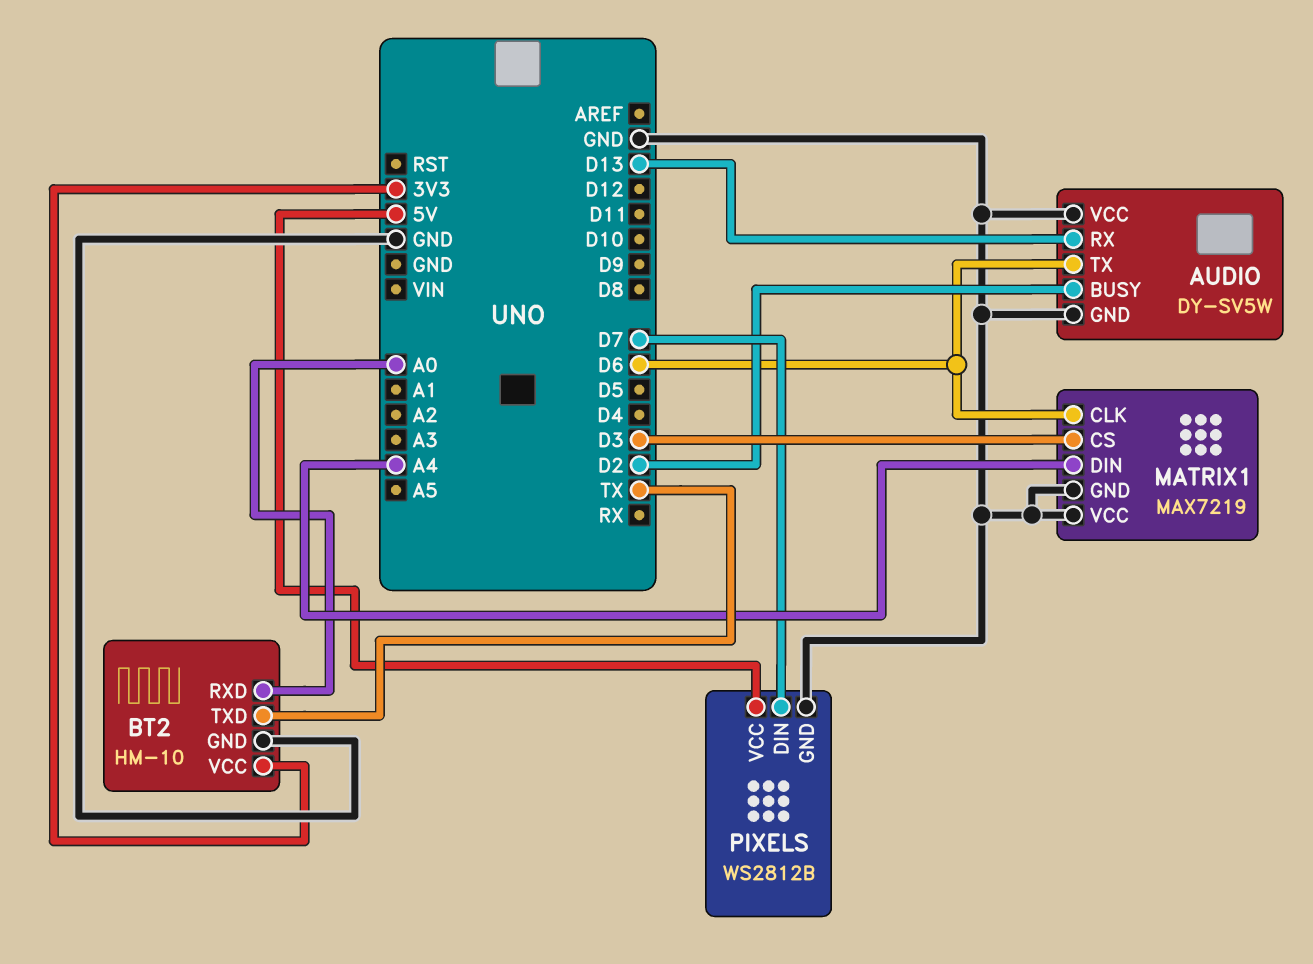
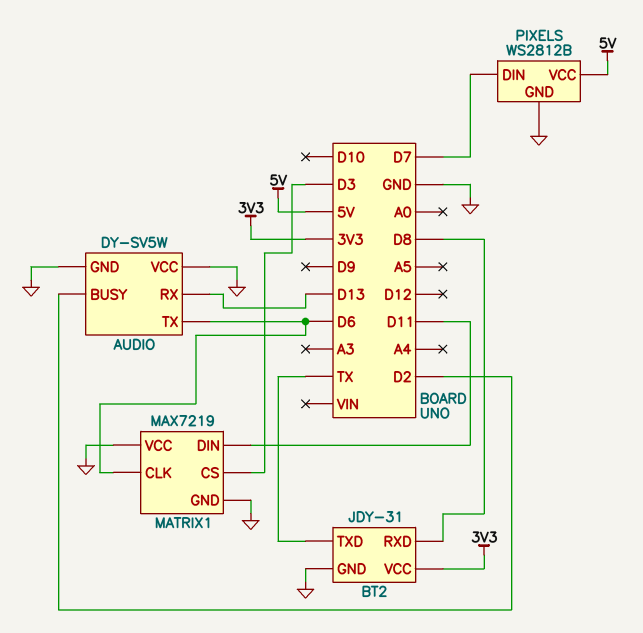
BT2: HM-10 -> JDY-31
BT2 pin RXD: A0 -> D8
MATRIX1 pin DIN: A4 -> D11

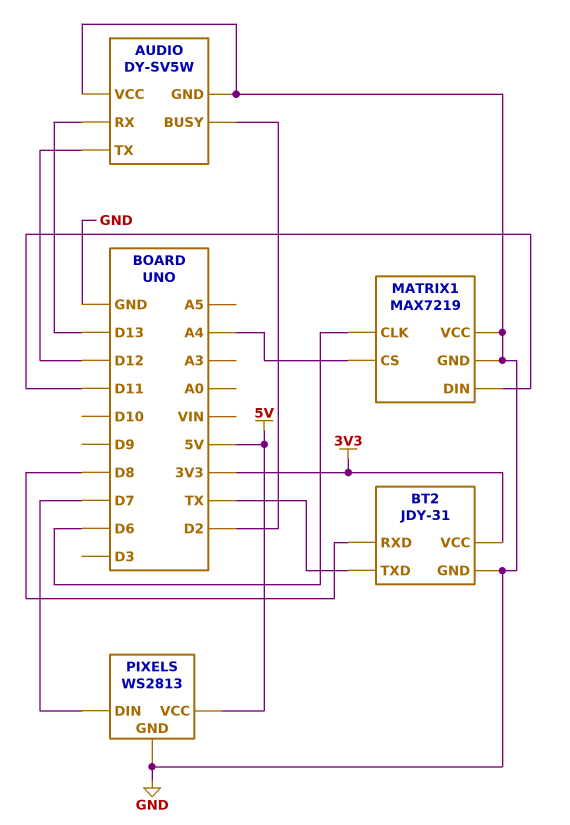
AUDIO pin TX: D6 -> D12
MATRIX1 pin CS: D3 -> A4
PIXELS: WS2812B -> WS2813

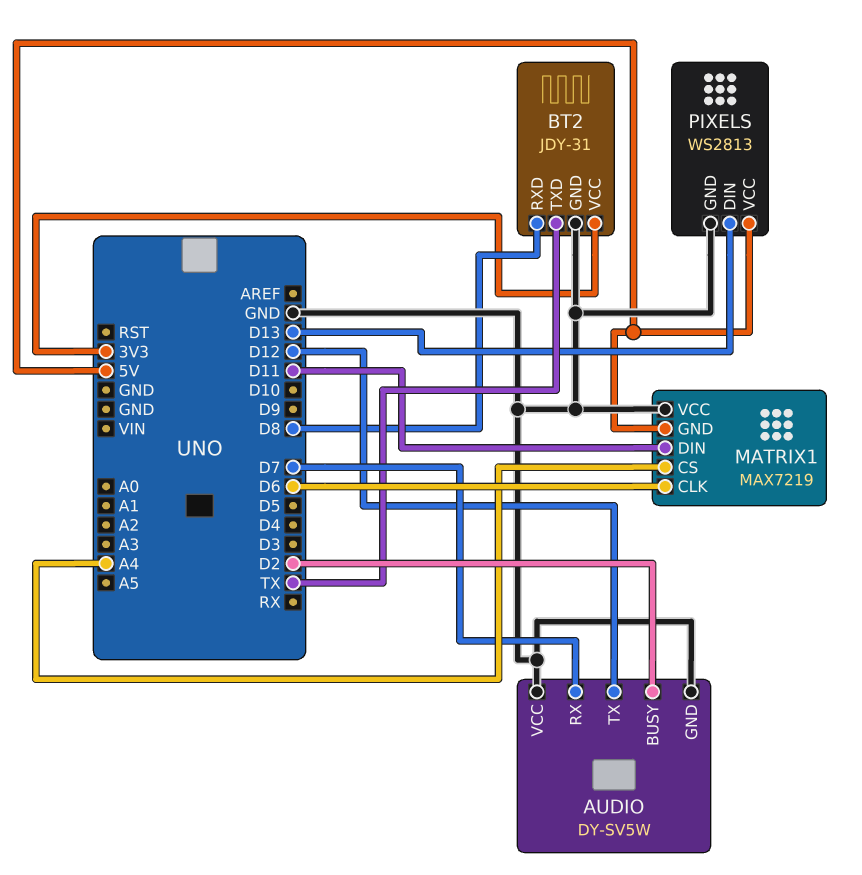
AUDIO pin RX: D13 -> D7
MATRIX1 pin GND: GND -> 5V
PIXELS pin DIN: D7 -> D13

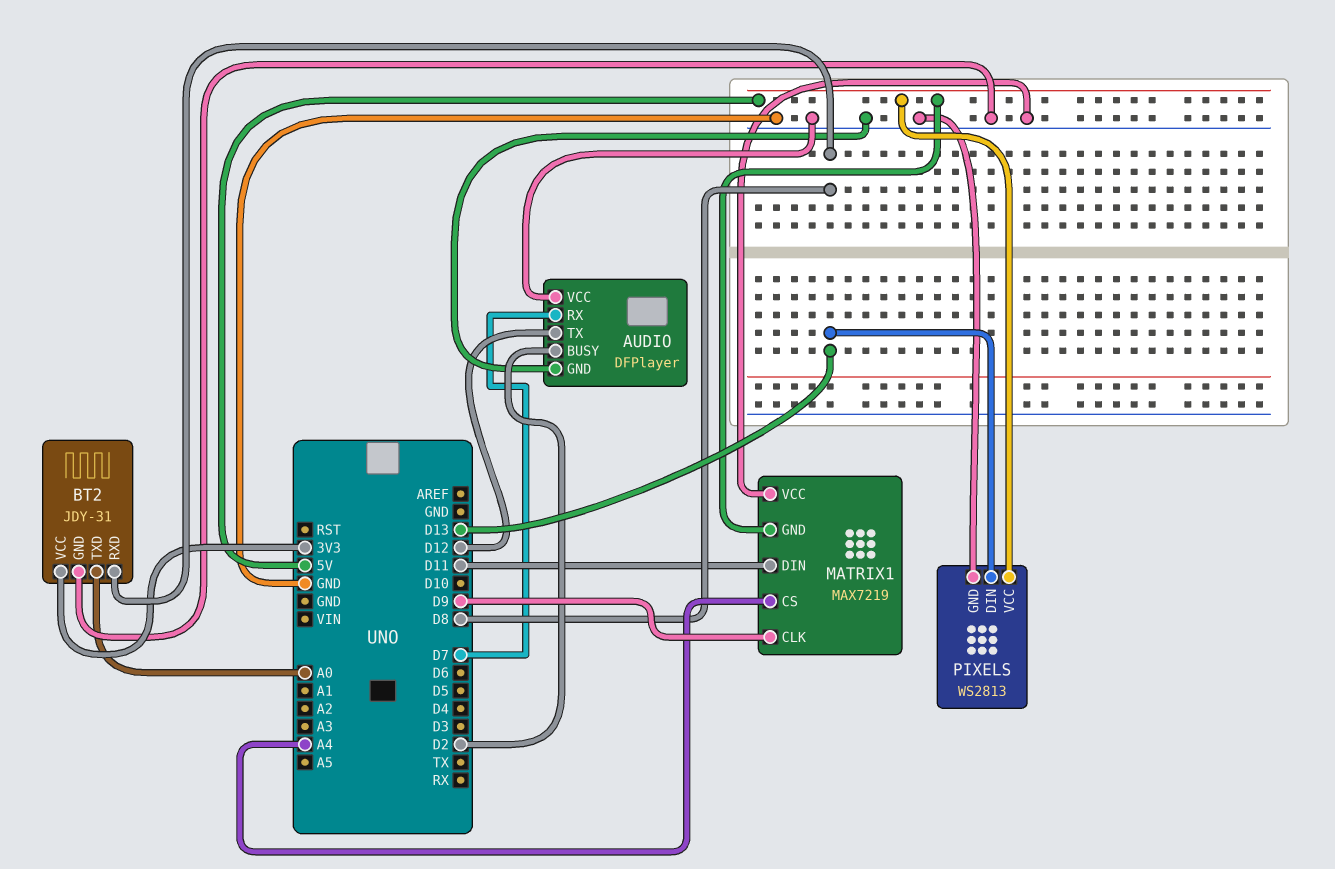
AUDIO: DY-SV5W -> DFPlayer
BT2 pin TXD: TX -> A0
MATRIX1 pin CLK: D6 -> D9

